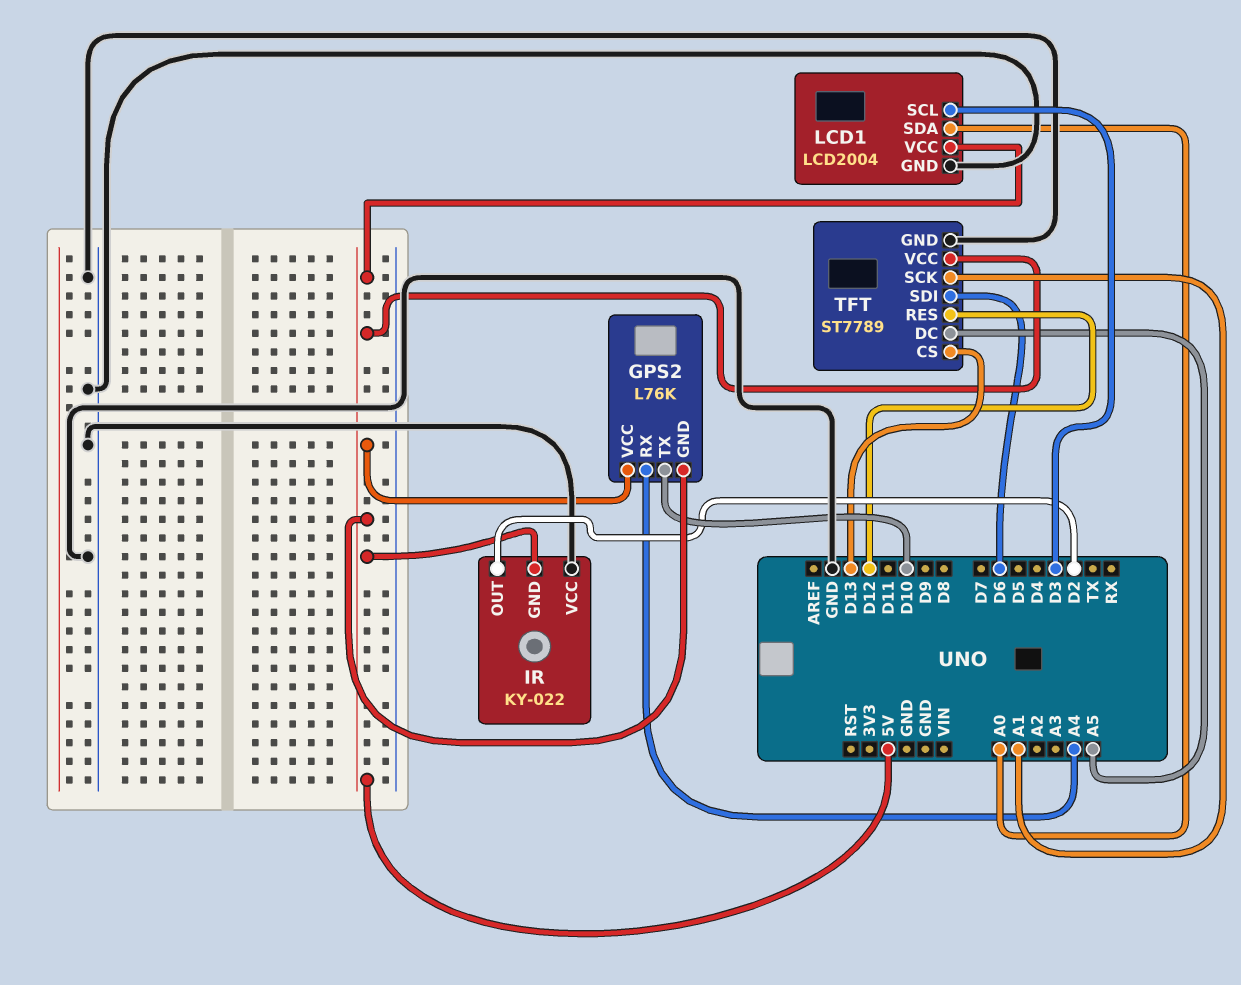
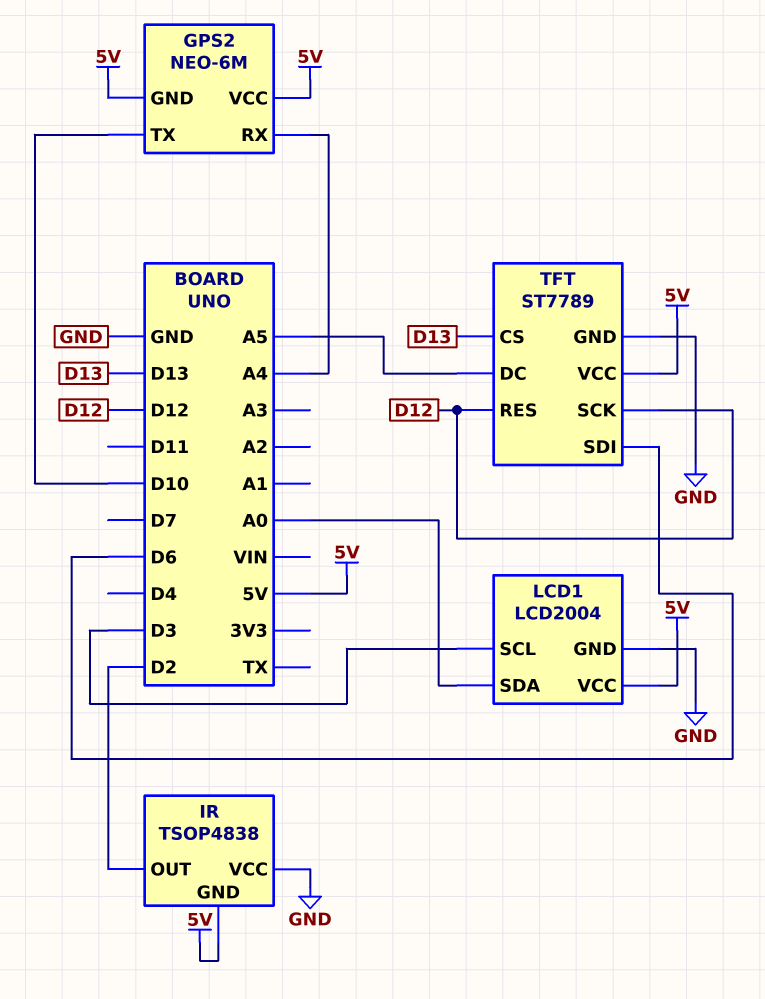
GPS2: L76K -> NEO-6M
IR: KY-022 -> TSOP4838
TFT pin SCK: A1 -> D12

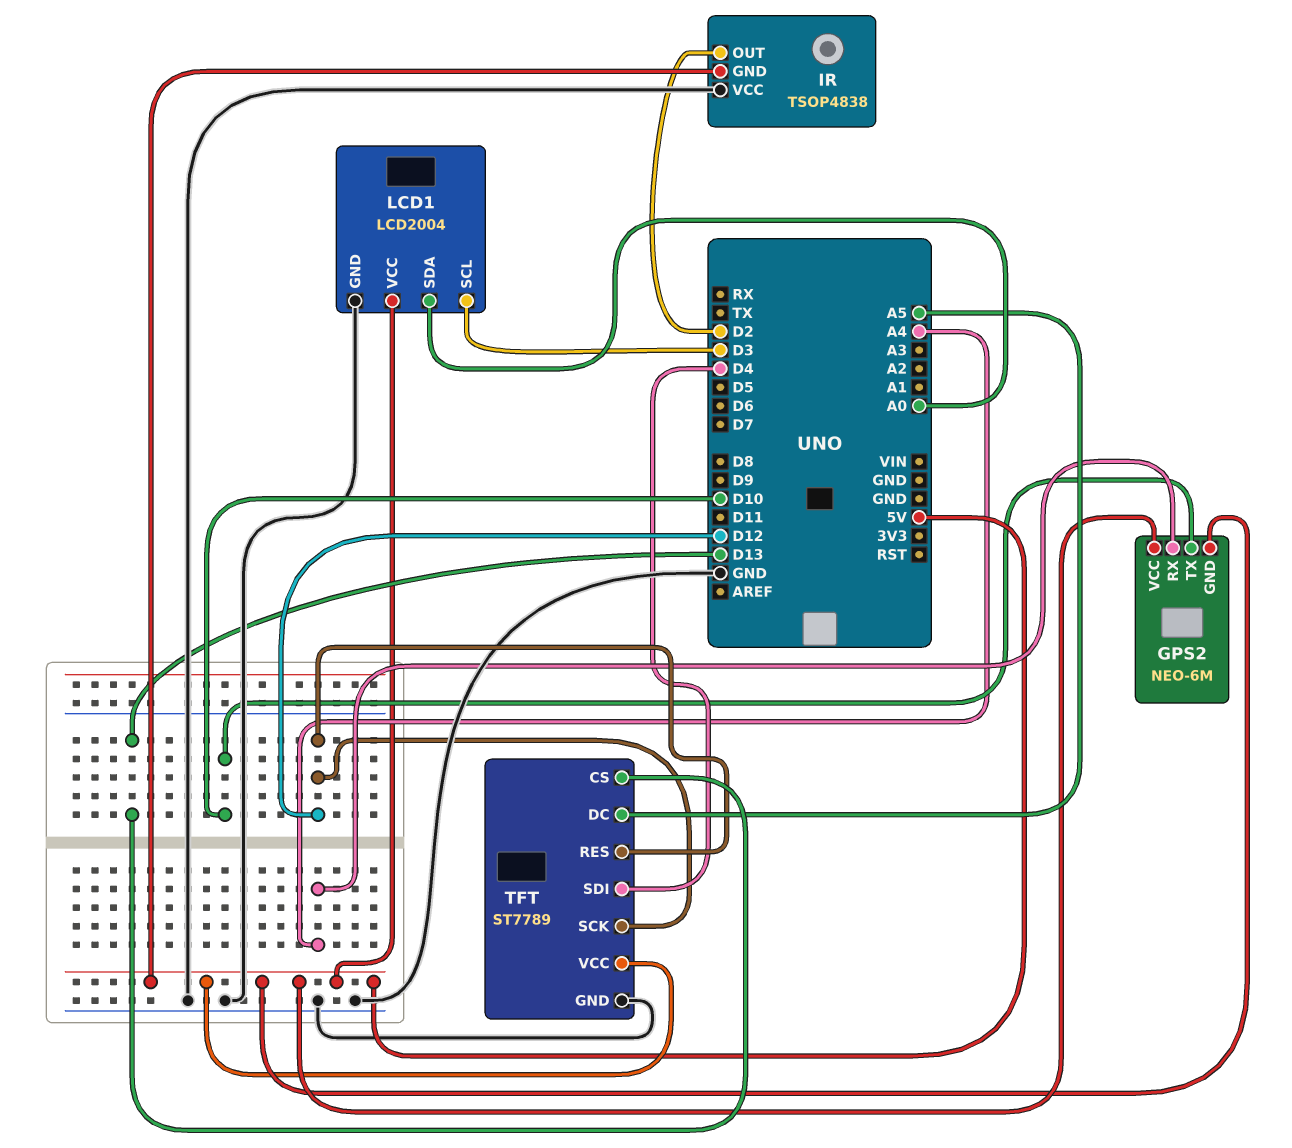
TFT pin SDI: D6 -> D4

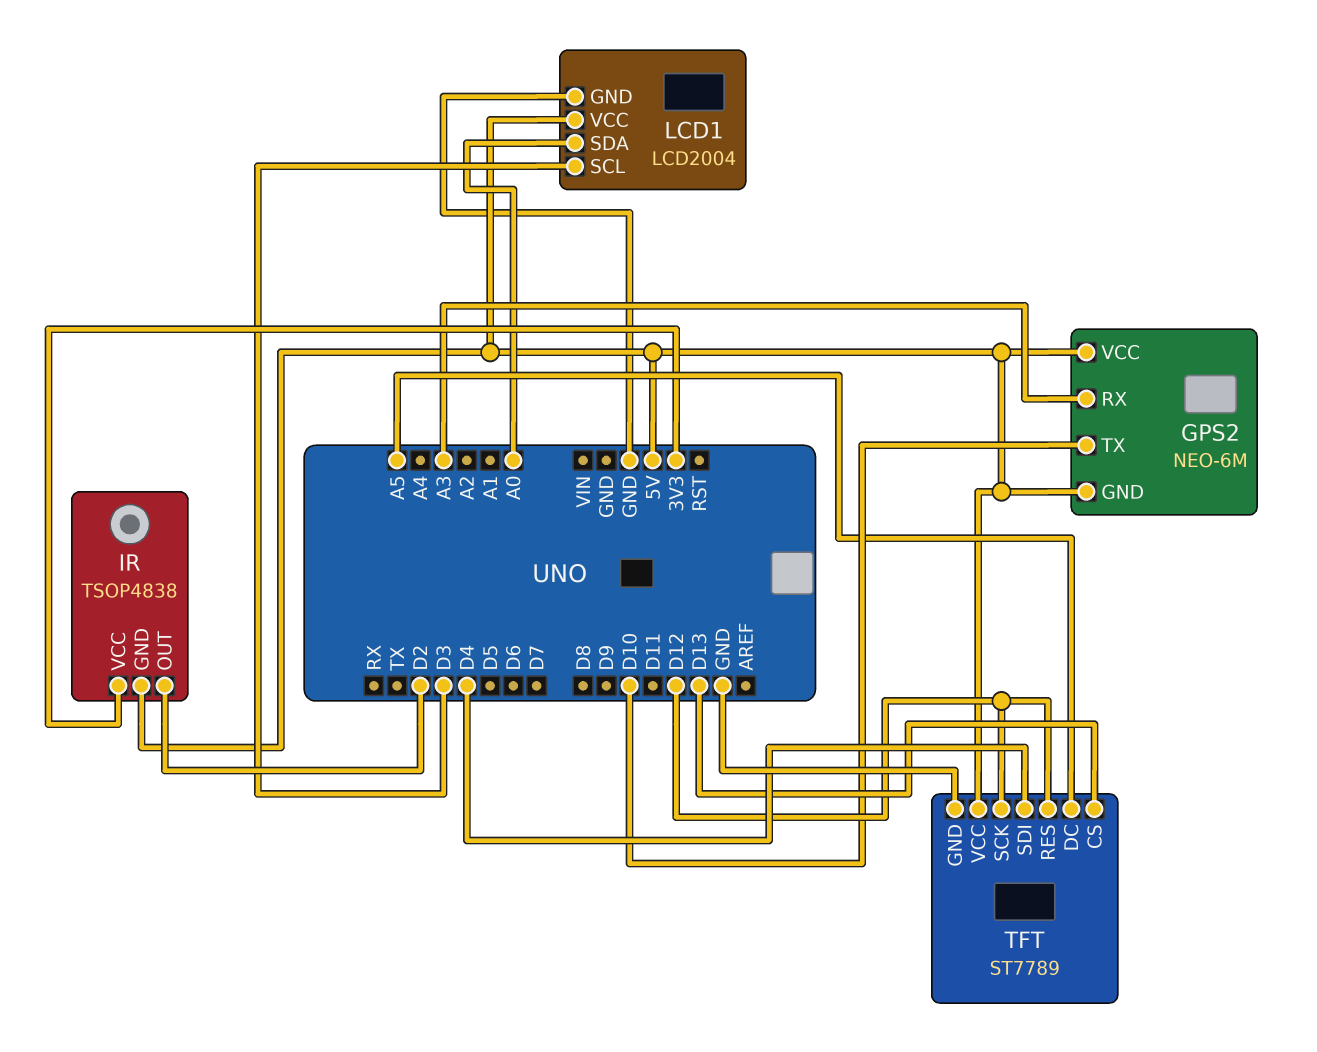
GPS2 pin RX: A4 -> A3
IR pin VCC: GND -> 3V3

